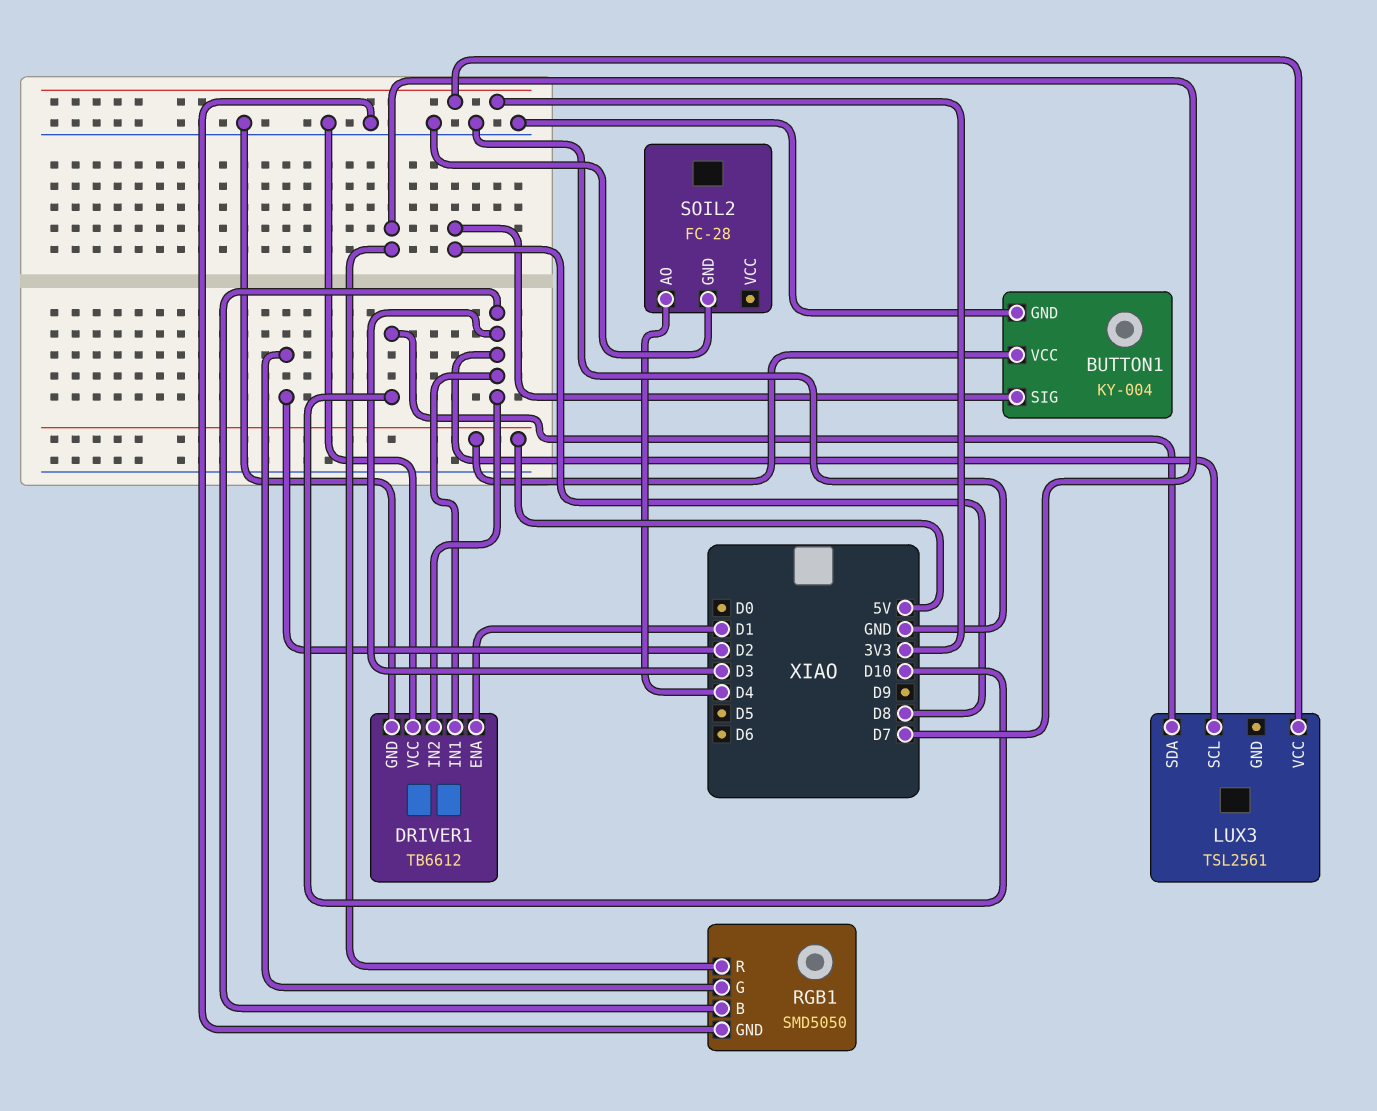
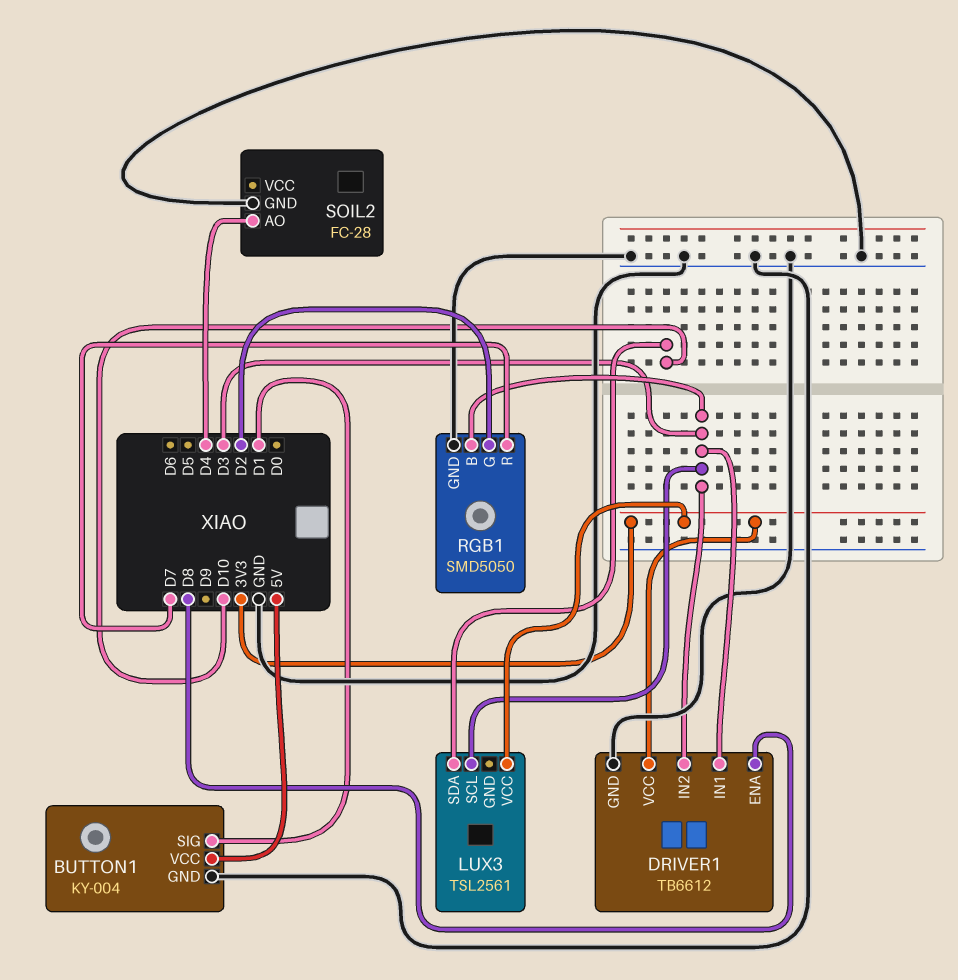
BUTTON1 pin SIG: D8 -> D1
DRIVER1 pin ENA: D1 -> D8
DRIVER1 pin VCC: GND -> 3V3

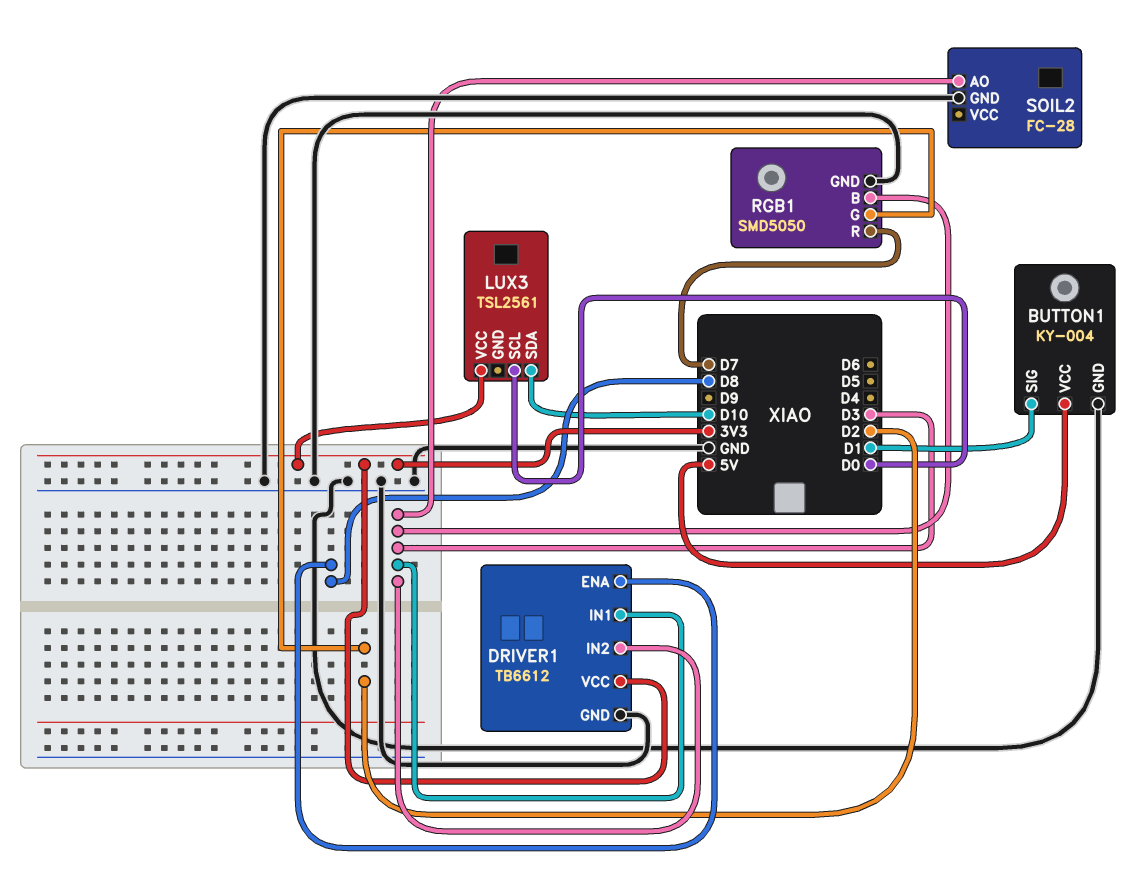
LUX3 pin SCL: D3 -> D0
SOIL2 pin AO: D4 -> D3

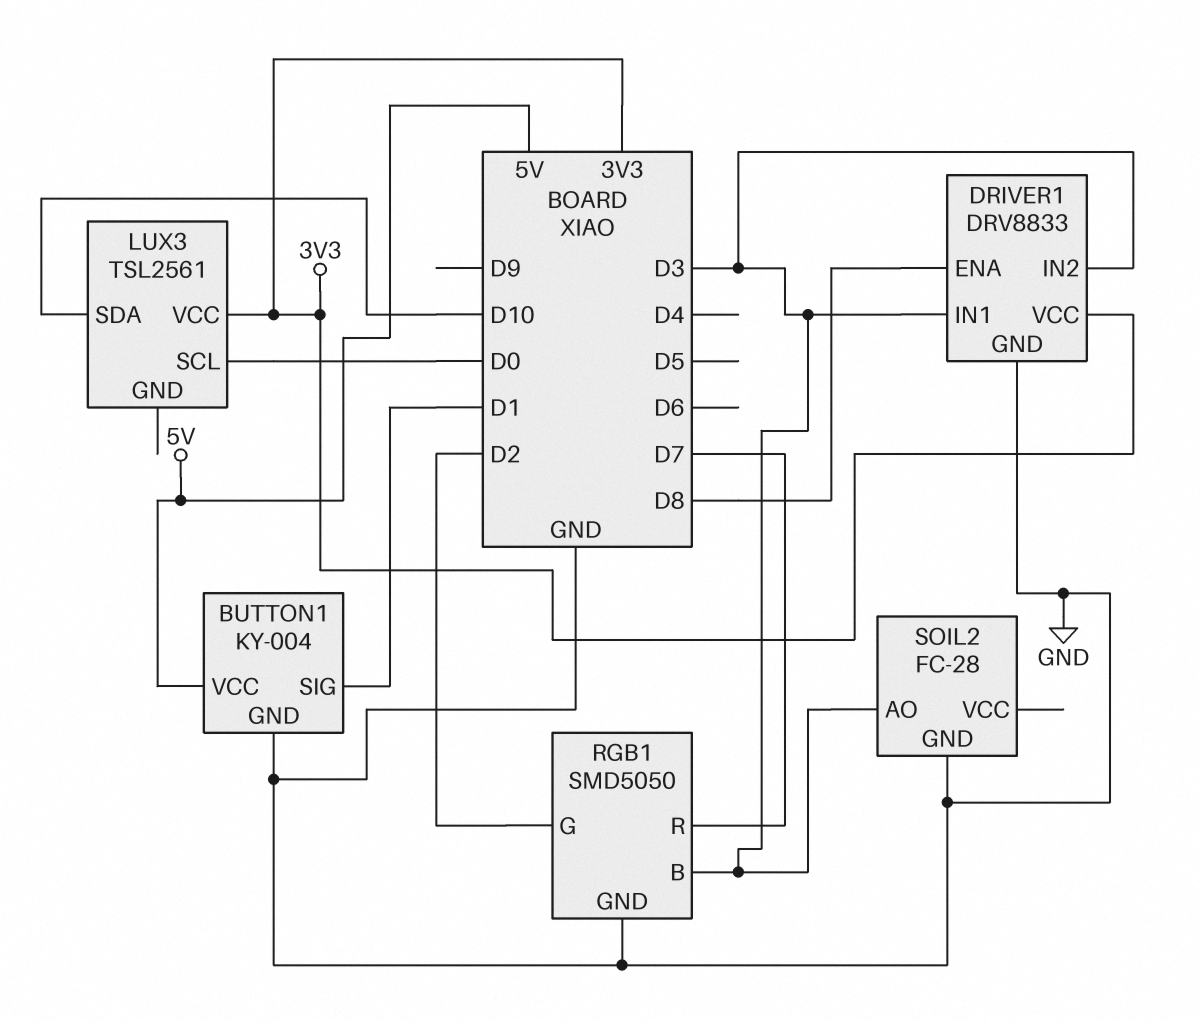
DRIVER1: TB6612 -> DRV8833

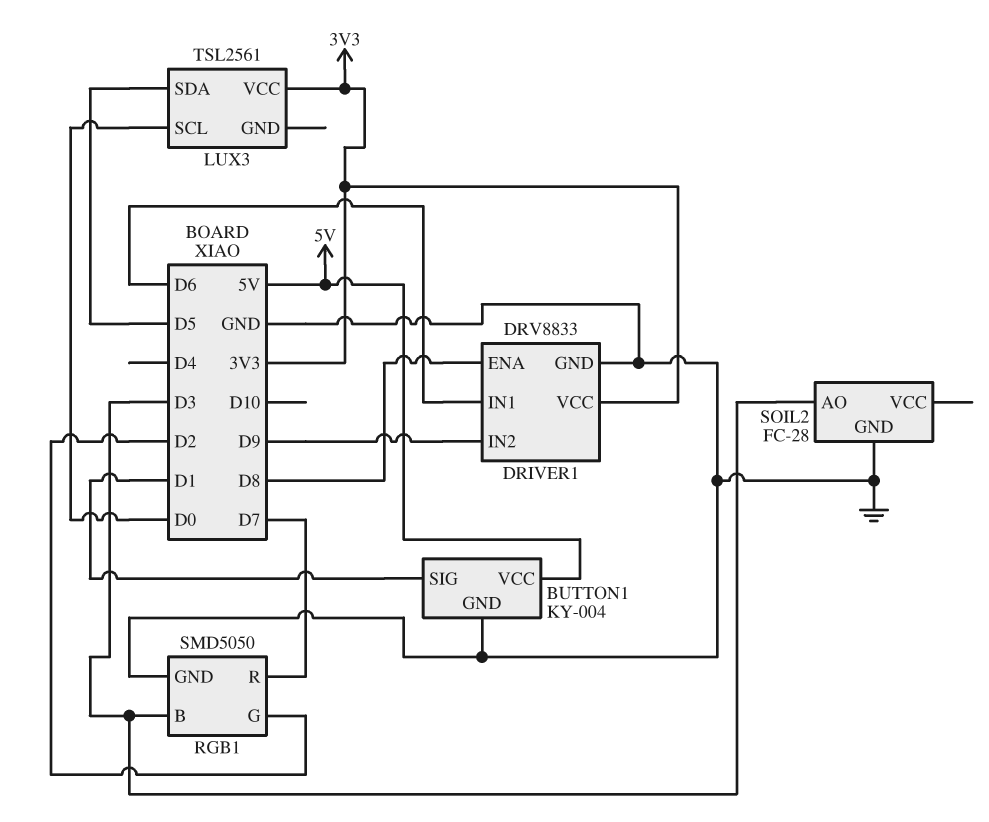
DRIVER1 pin IN1: D3 -> D6
DRIVER1 pin IN2: D3 -> D9
LUX3 pin SDA: D10 -> D5

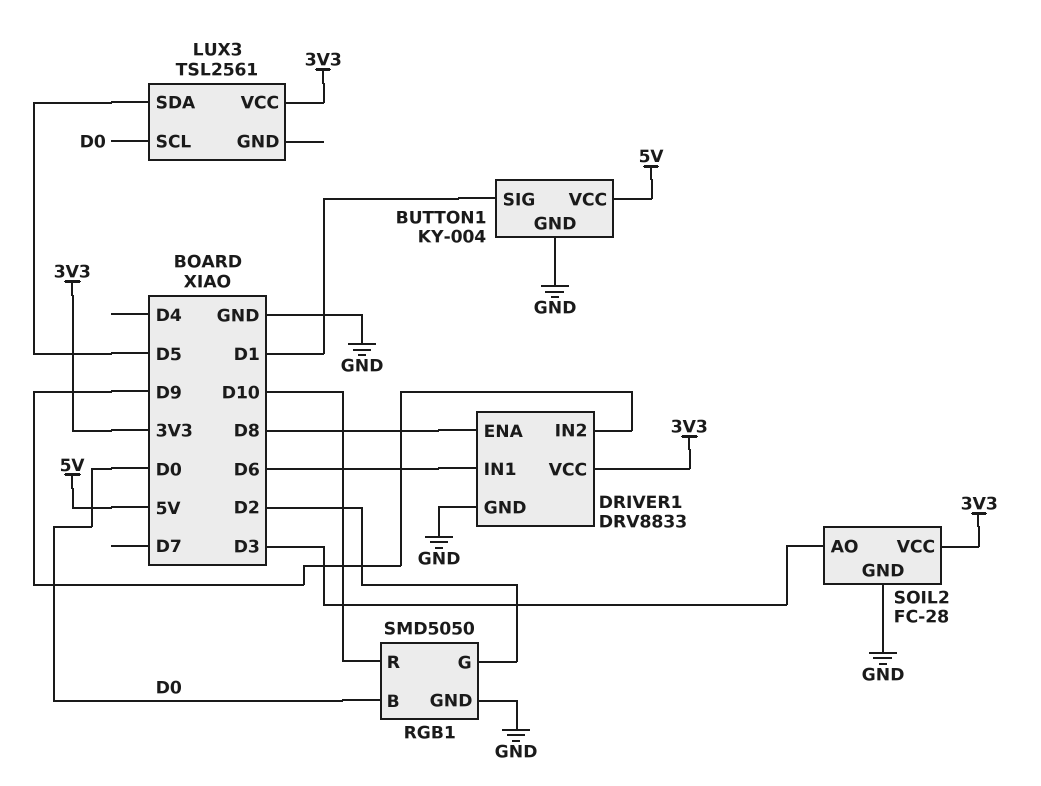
RGB1 pin B: D3 -> D0
RGB1 pin R: D7 -> D10
SOIL2 pin VCC: none -> 3V3

